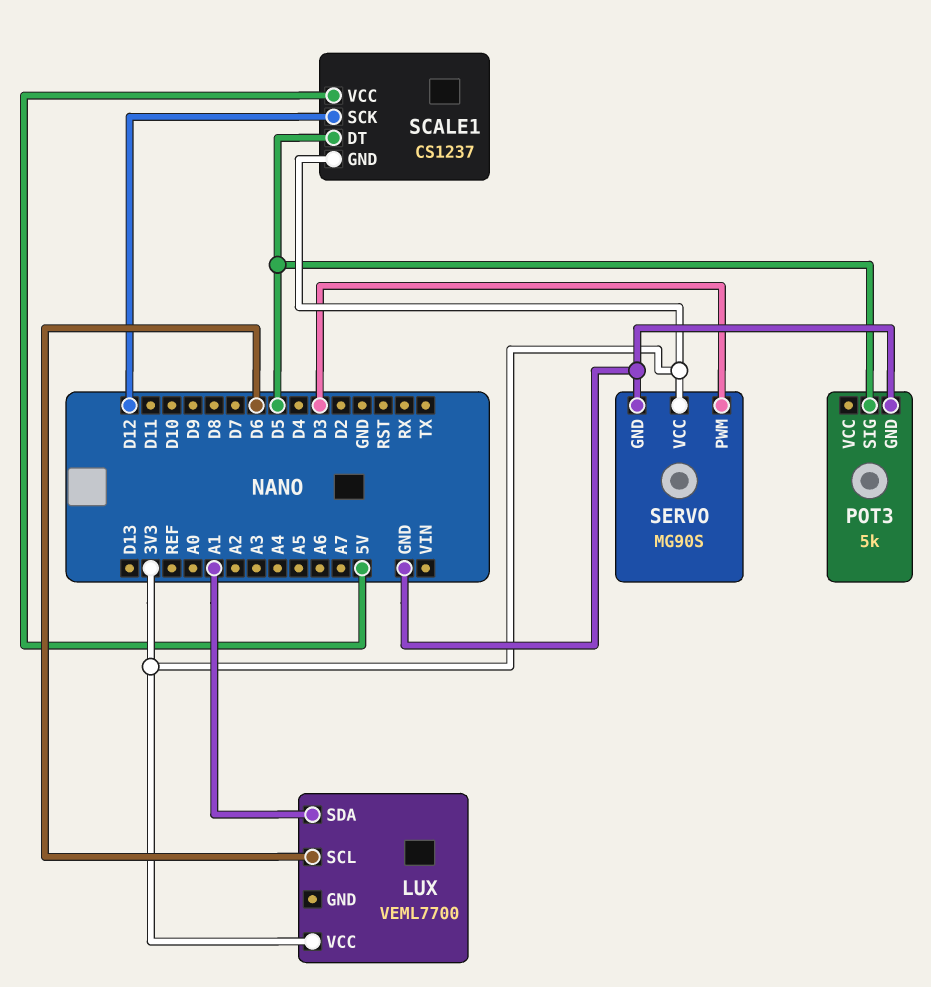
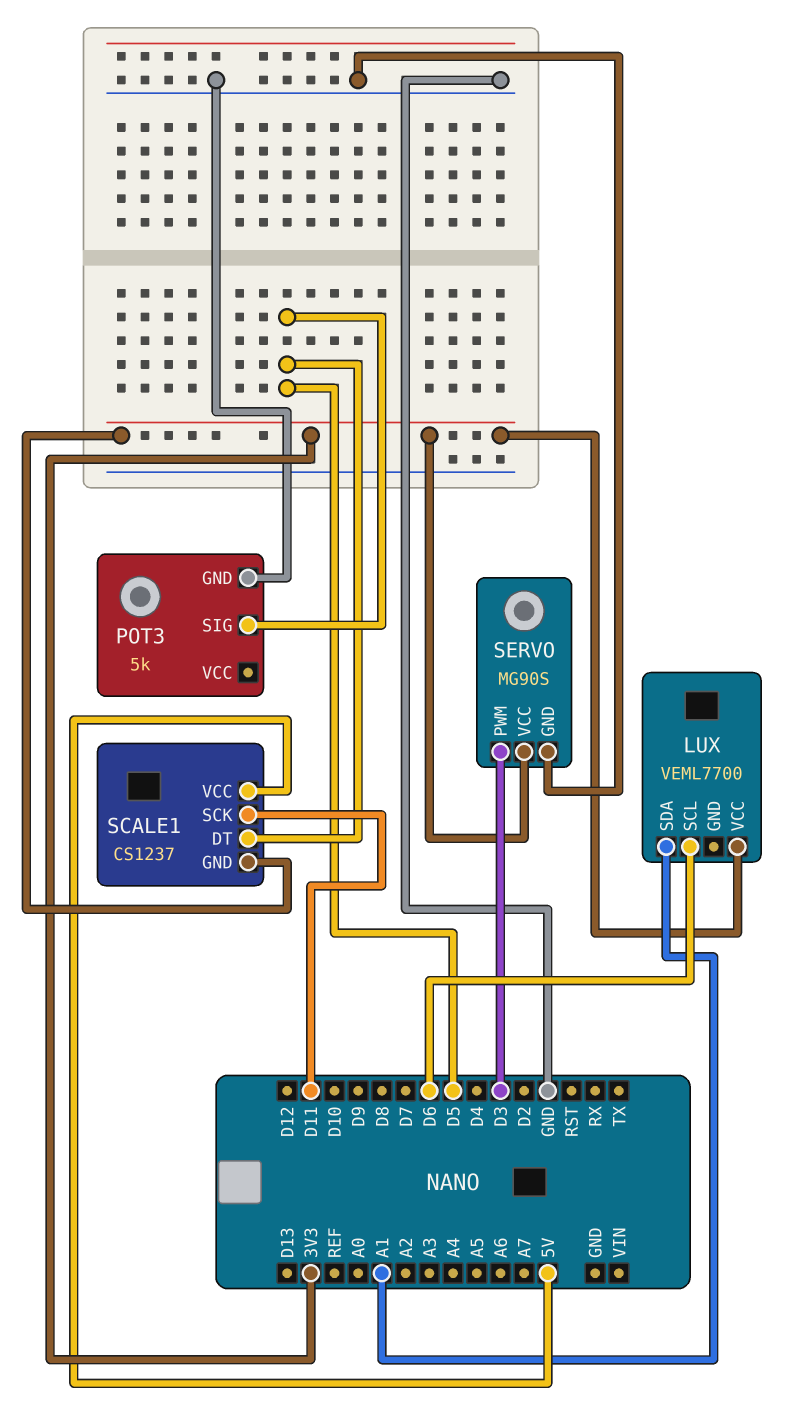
SCALE1 pin SCK: D12 -> D11

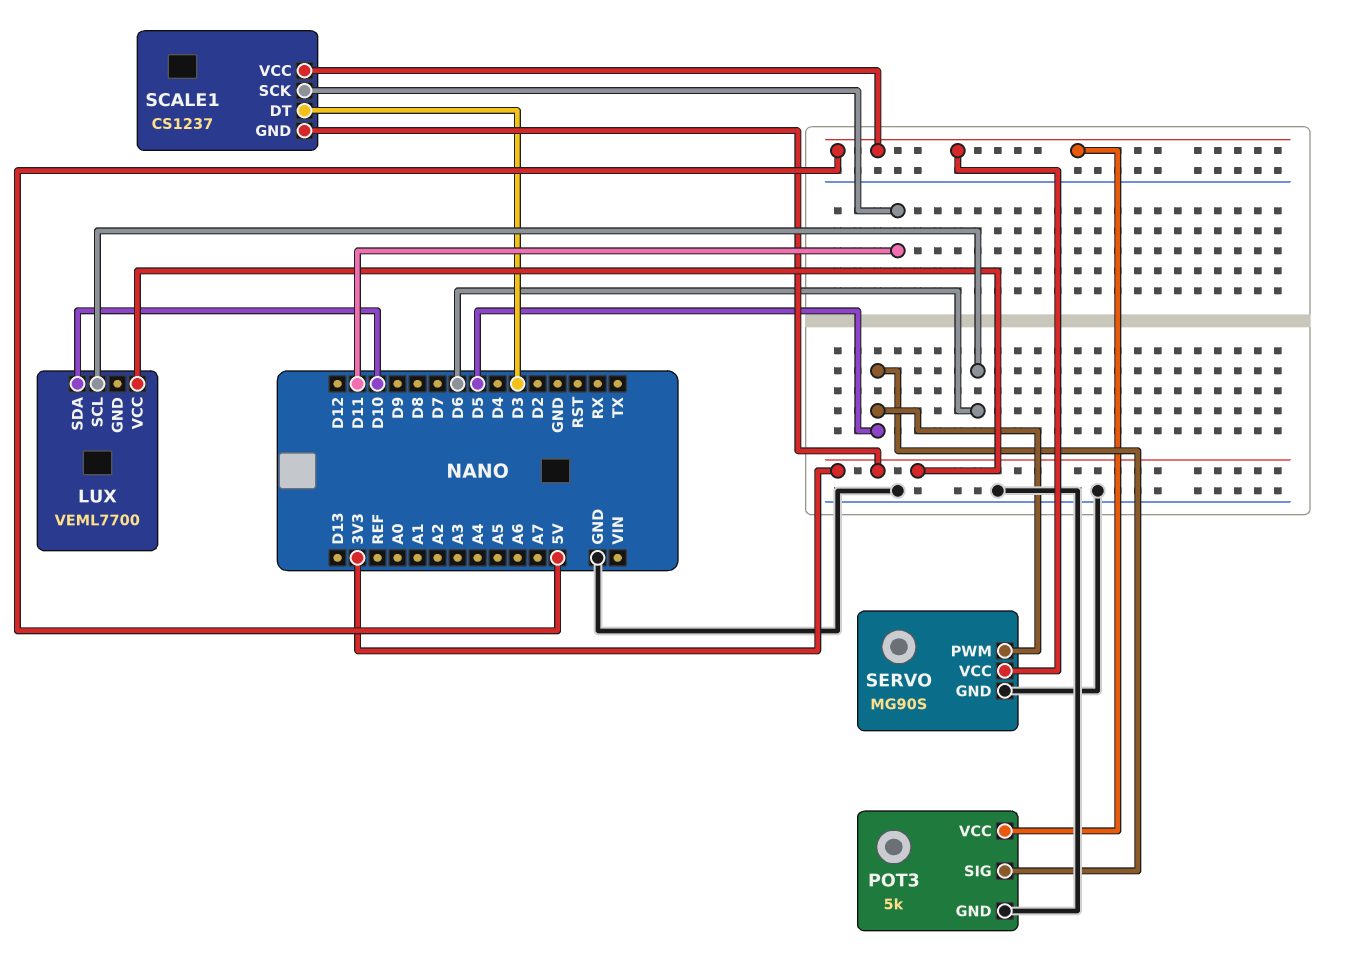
LUX pin SDA: A1 -> D10
POT3 pin VCC: none -> 5V
SCALE1 pin DT: D5 -> D3
SERVO pin PWM: D3 -> D5
SERVO pin VCC: 3V3 -> 5V

